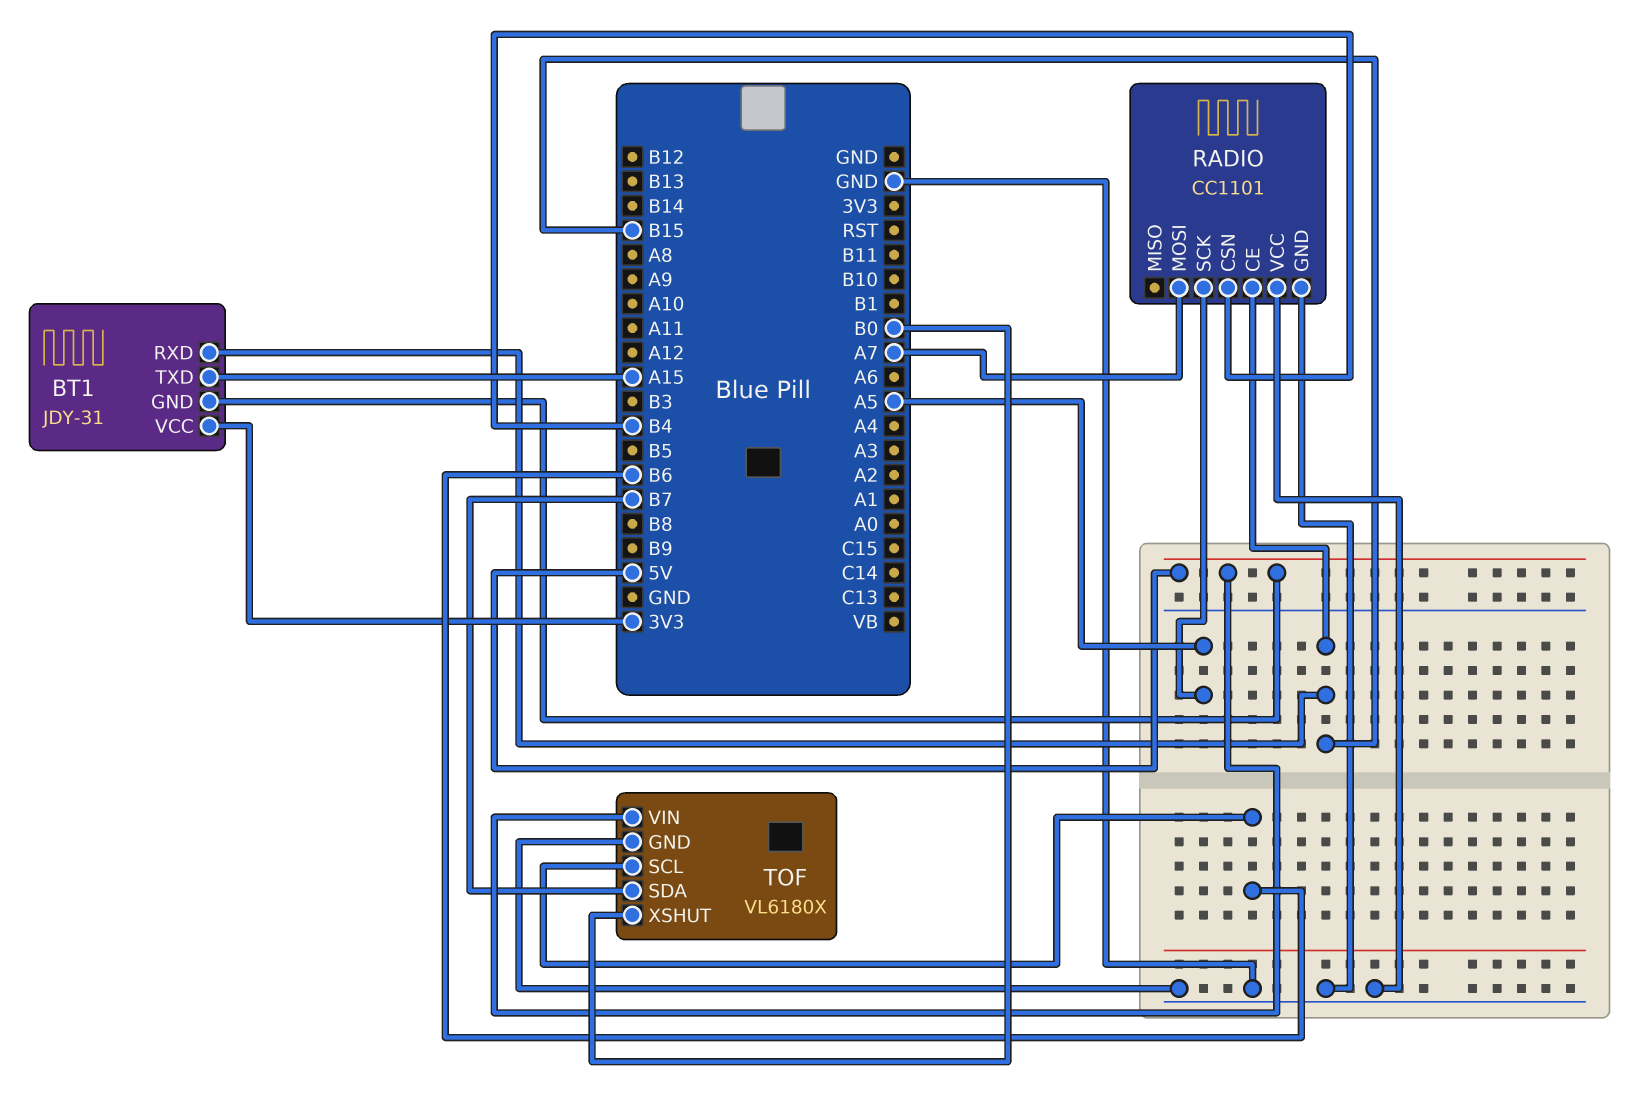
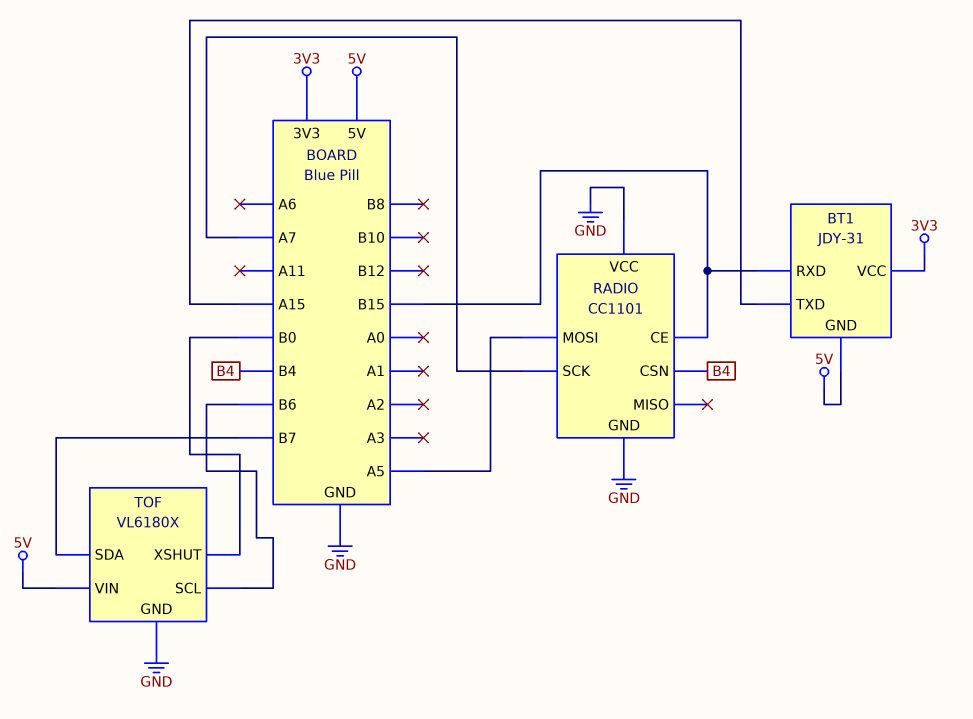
RADIO pin MOSI: A7 -> A5
RADIO pin SCK: A5 -> A7

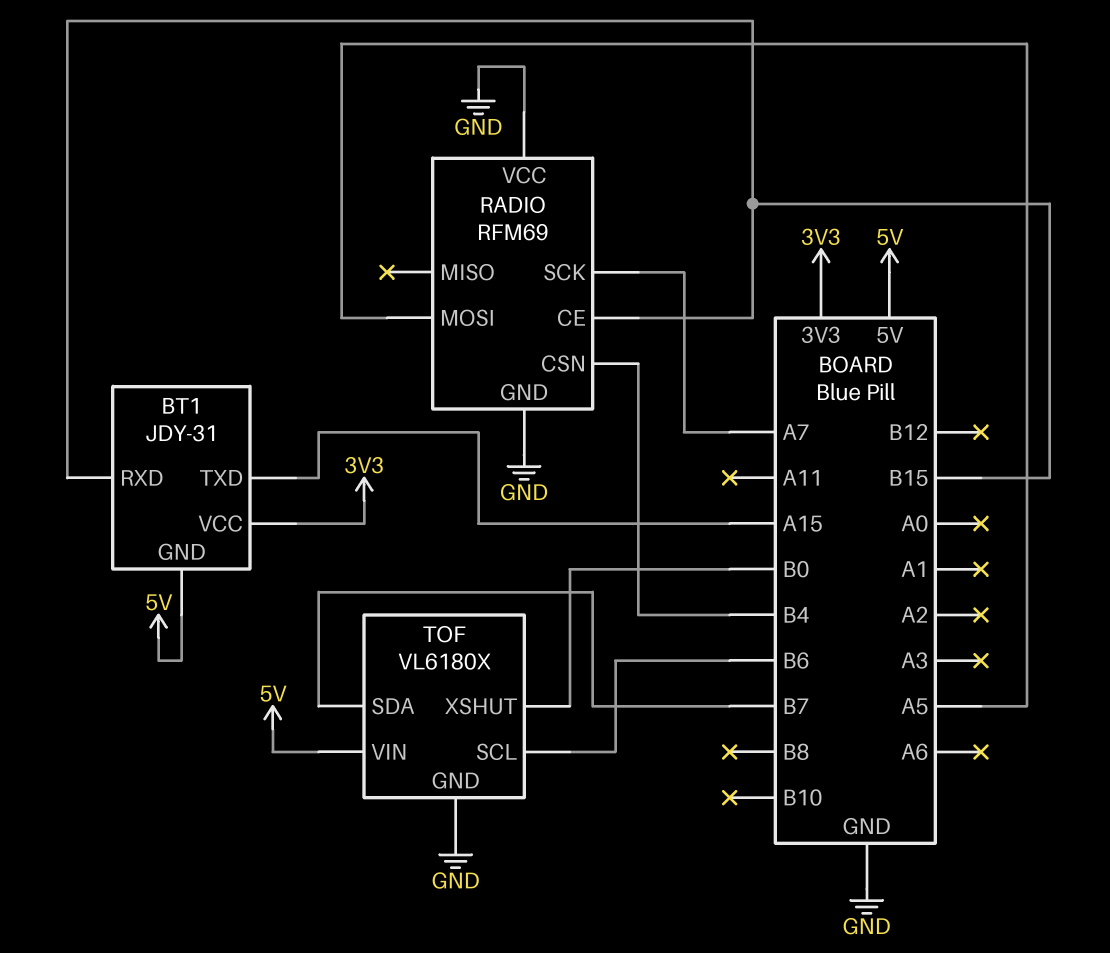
RADIO: CC1101 -> RFM69

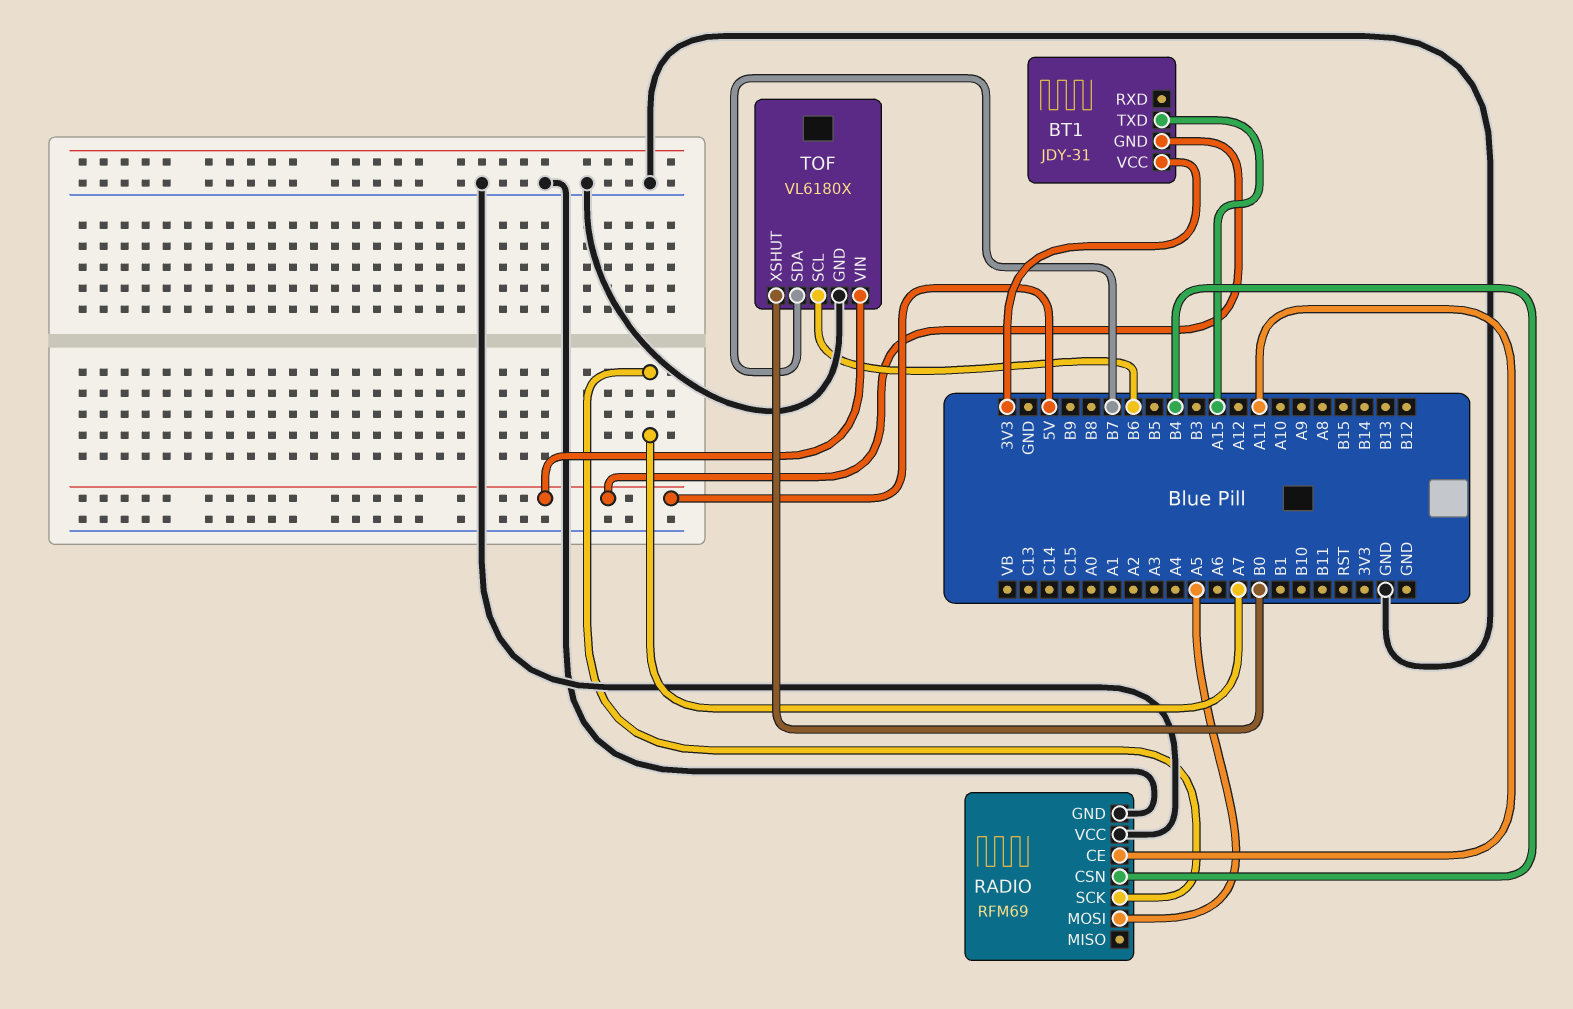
BT1 pin RXD: B15 -> none
RADIO pin CE: B15 -> A11

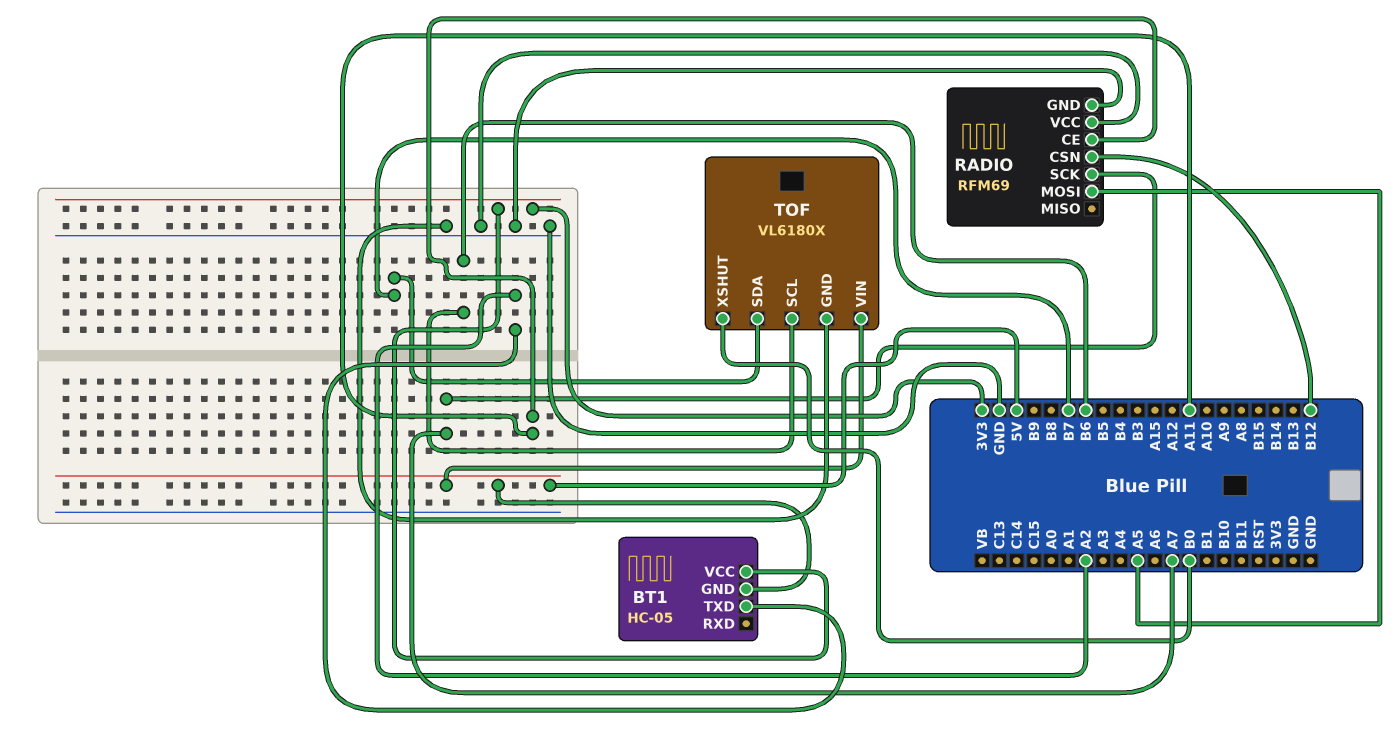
BT1: JDY-31 -> HC-05
BT1 pin TXD: A15 -> A2
RADIO pin CSN: B4 -> B12

